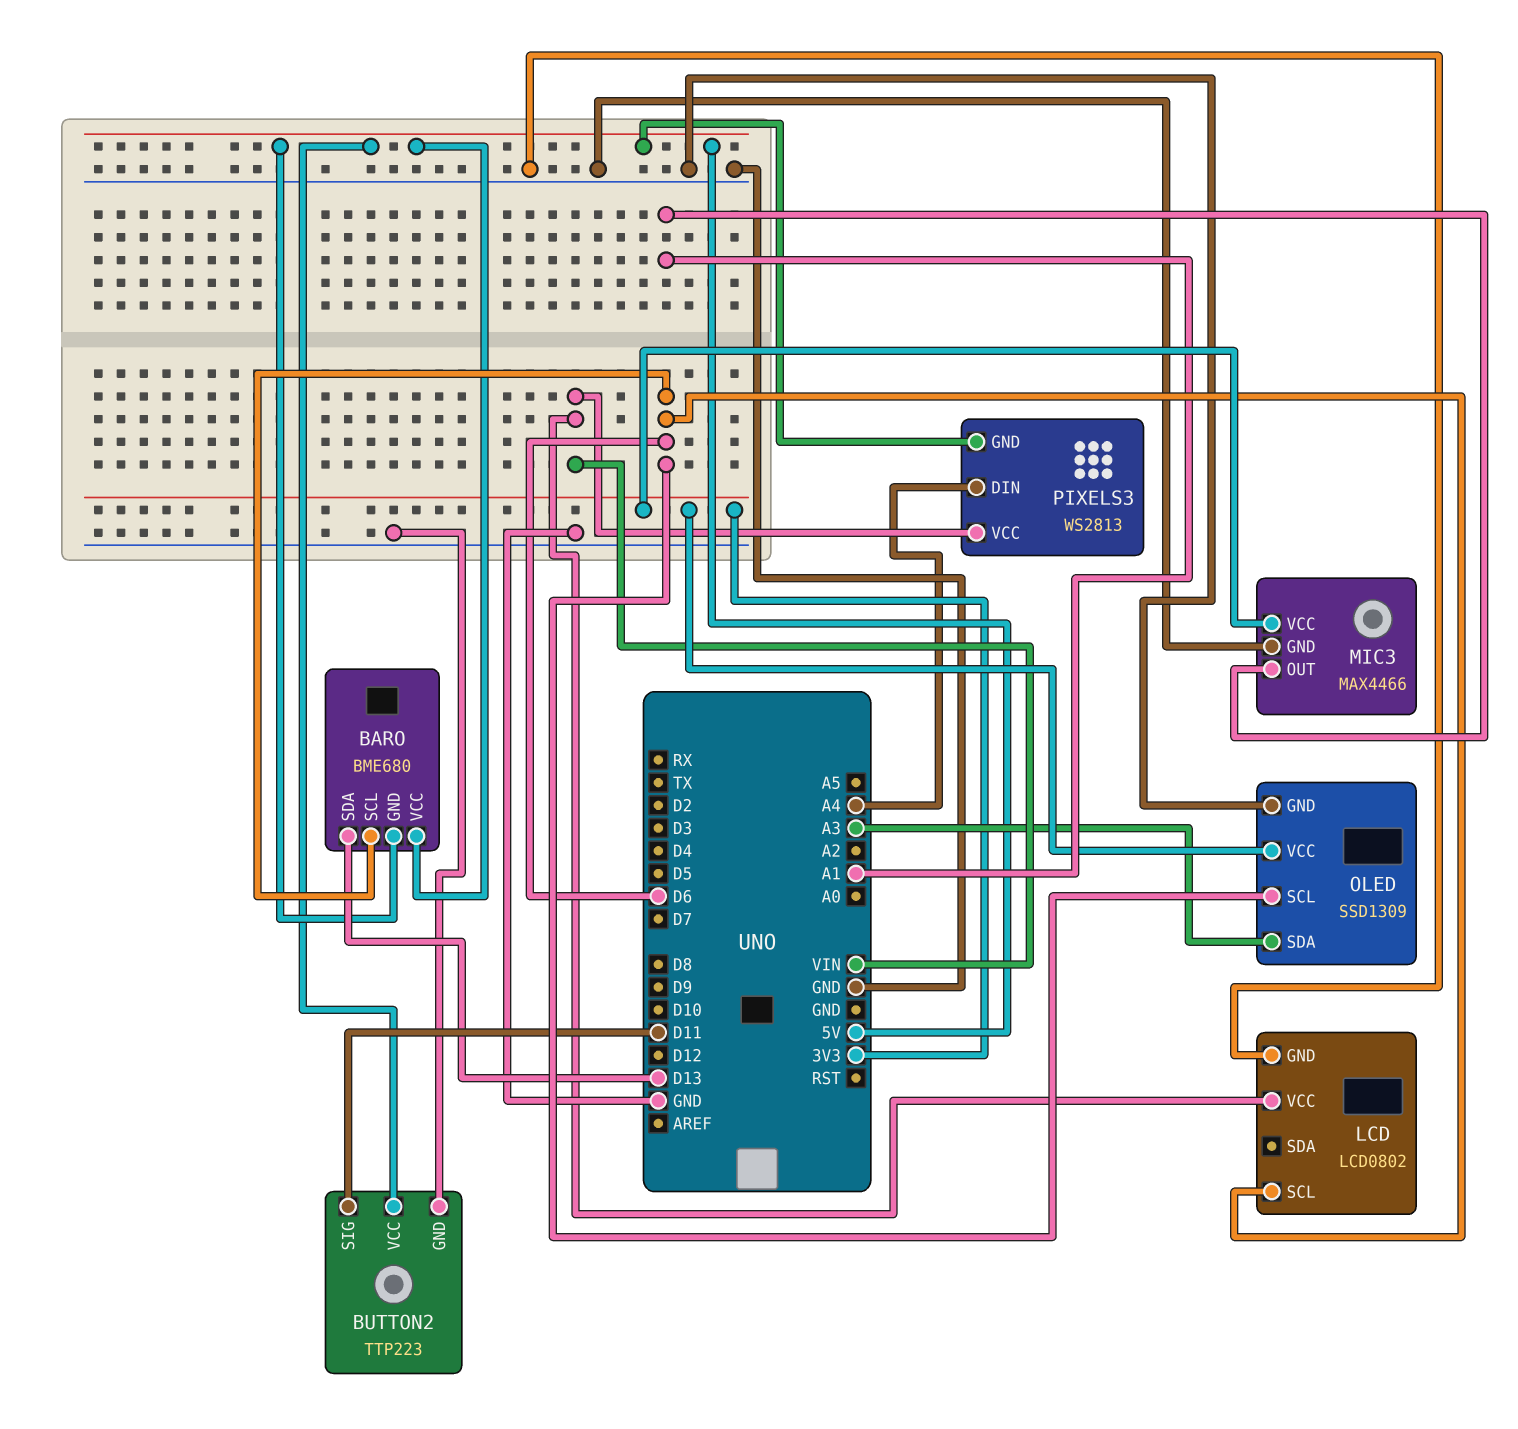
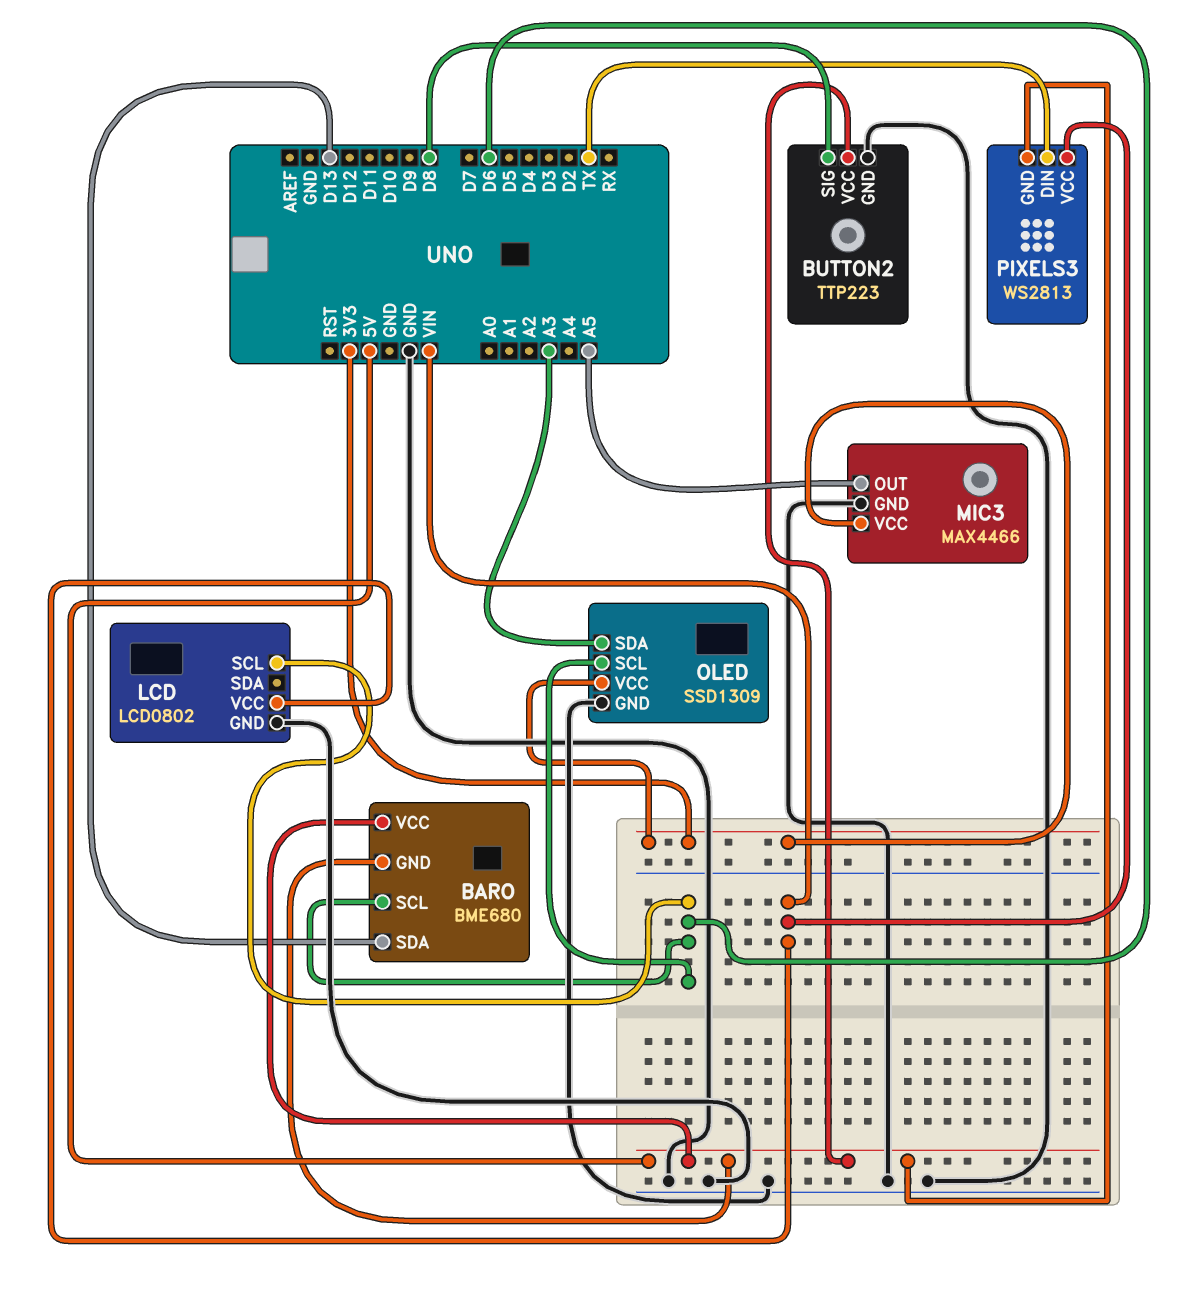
BUTTON2 pin SIG: D11 -> D8
MIC3 pin OUT: A1 -> A5
PIXELS3 pin DIN: A4 -> TX

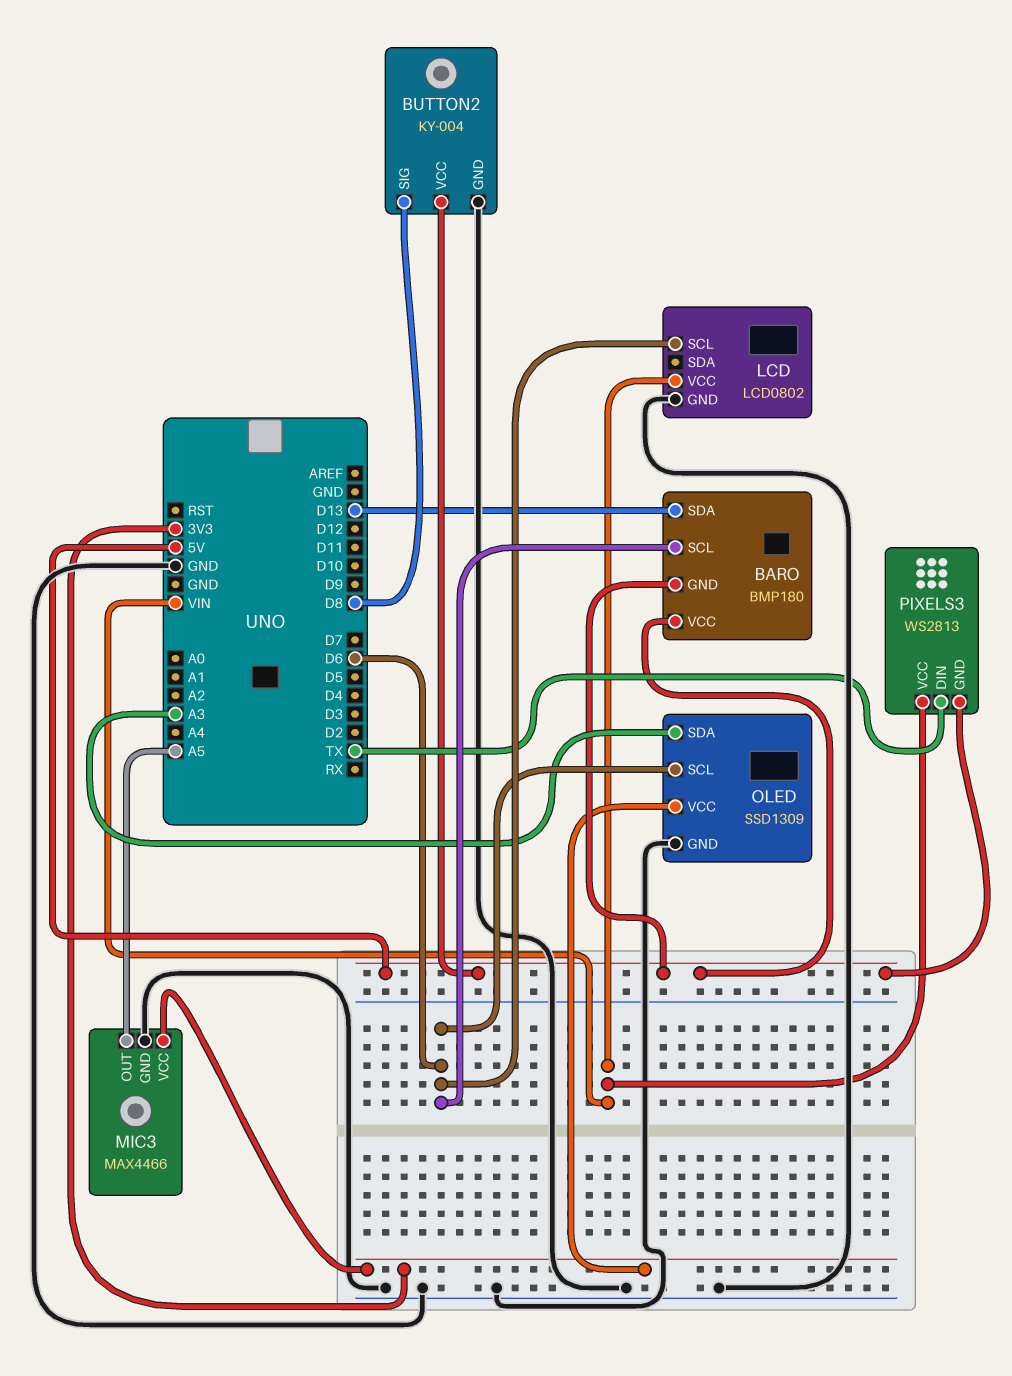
BARO: BME680 -> BMP180
BUTTON2: TTP223 -> KY-004

